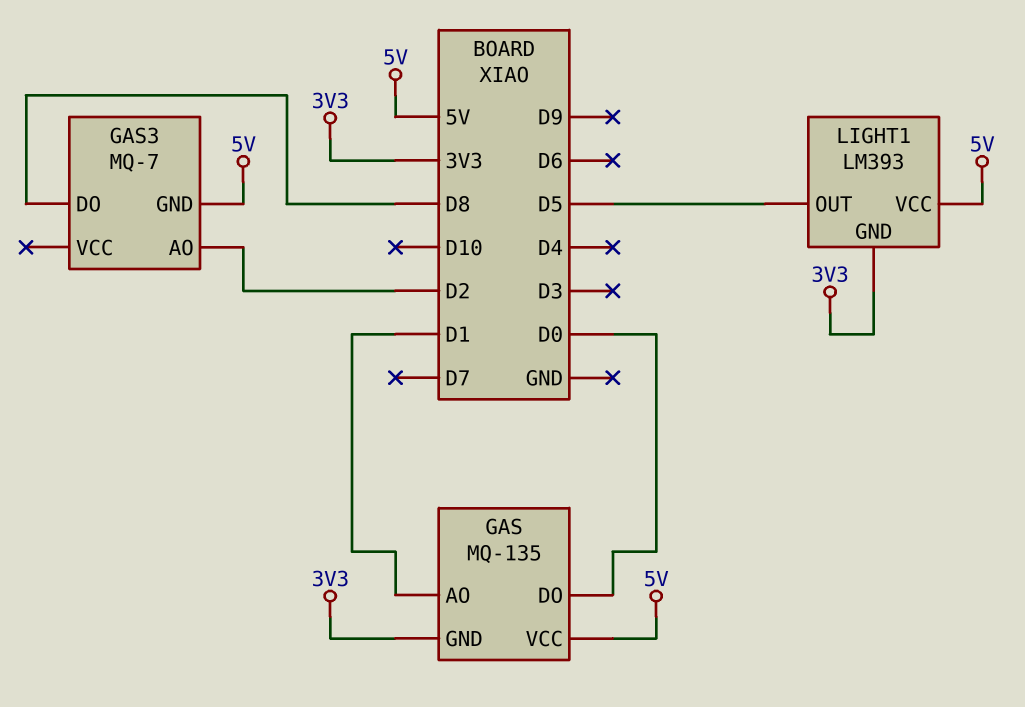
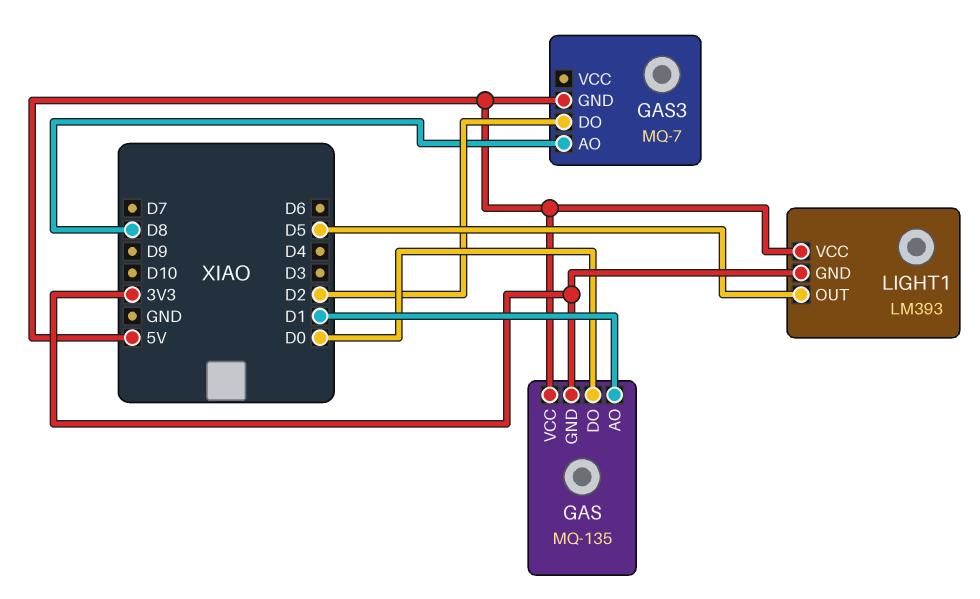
GAS3 pin AO: D2 -> D8
GAS3 pin DO: D8 -> D2

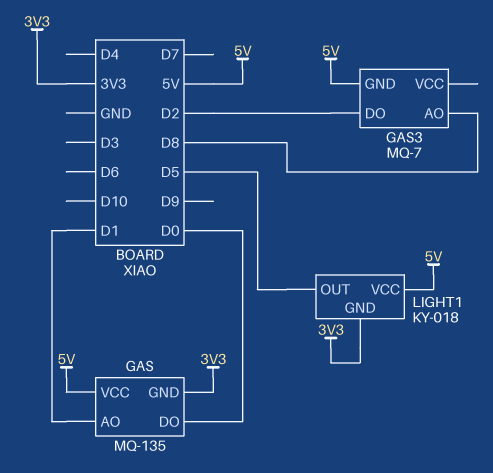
LIGHT1: LM393 -> KY-018

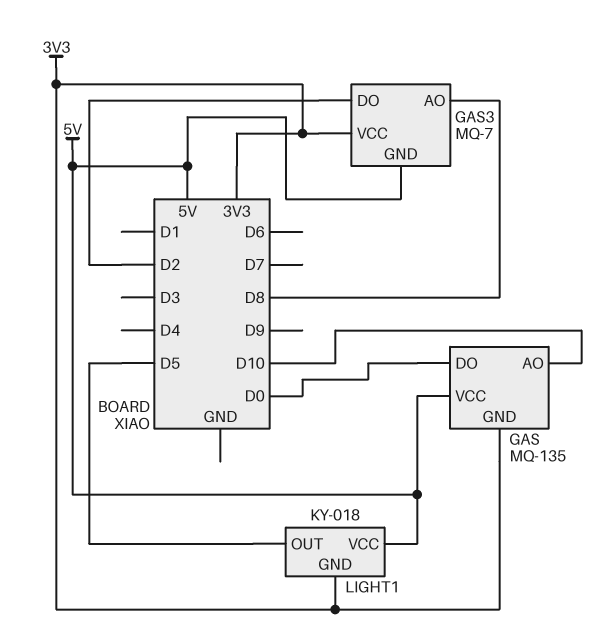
GAS pin AO: D1 -> D10
GAS3 pin VCC: none -> 3V3

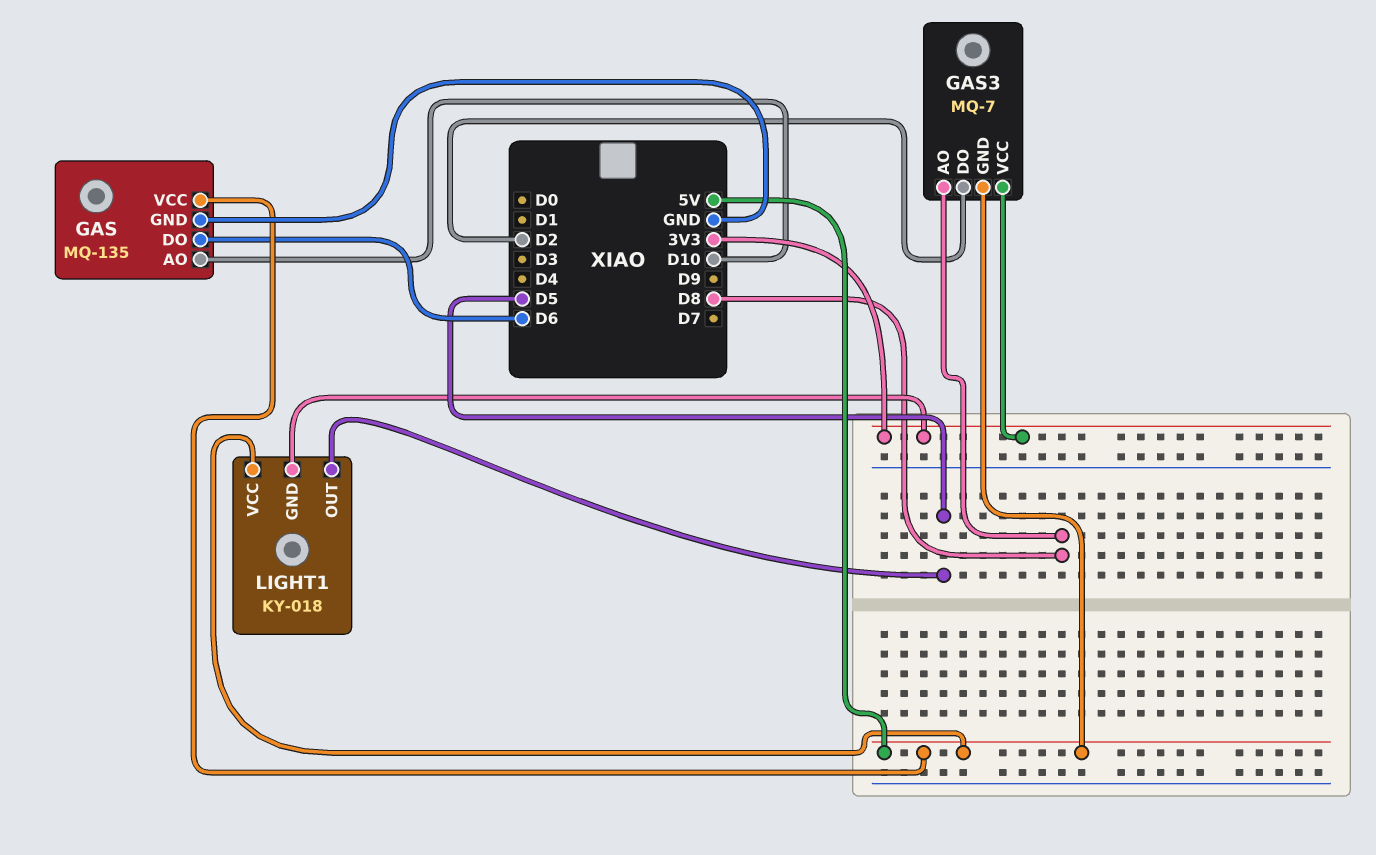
GAS pin DO: D0 -> D6
GAS pin GND: 3V3 -> GND

